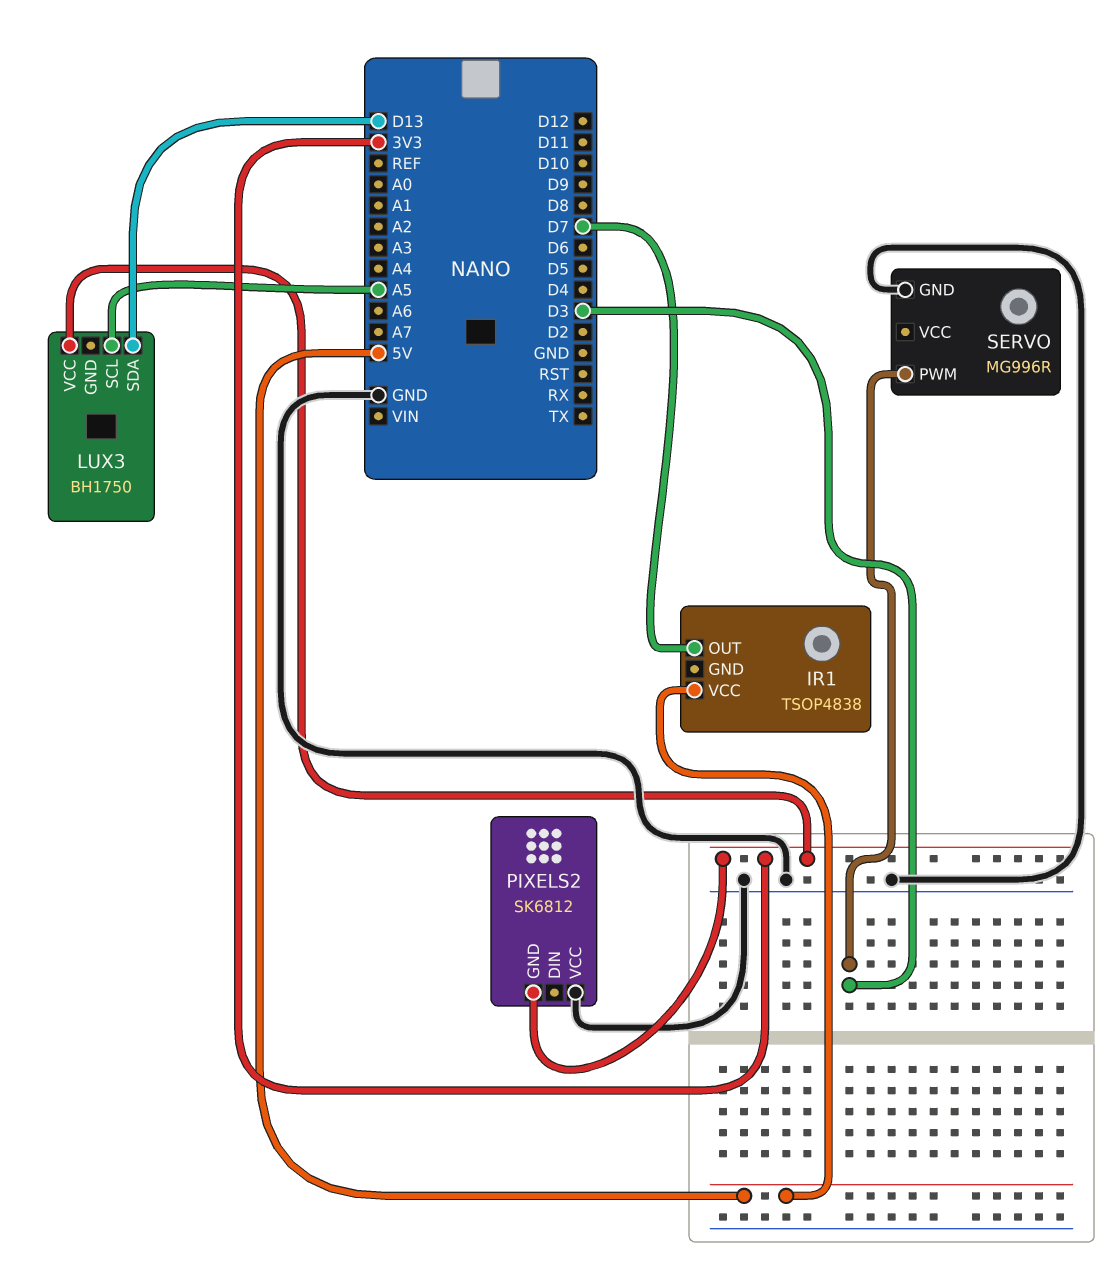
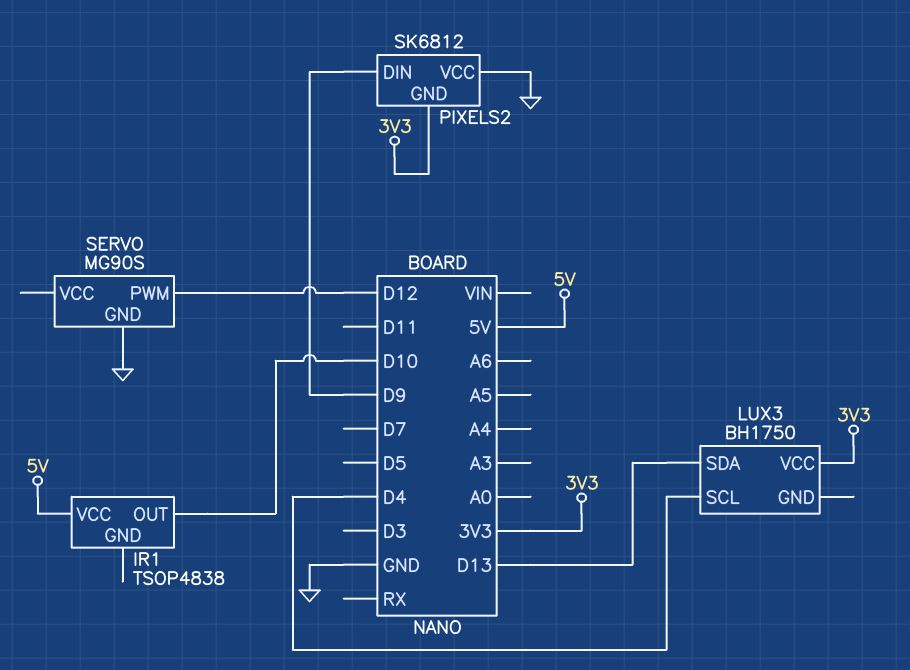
IR1 pin OUT: D7 -> D10
LUX3 pin SCL: A5 -> D4
PIXELS2 pin DIN: none -> D9
SERVO: MG996R -> MG90S
SERVO pin PWM: D3 -> D12

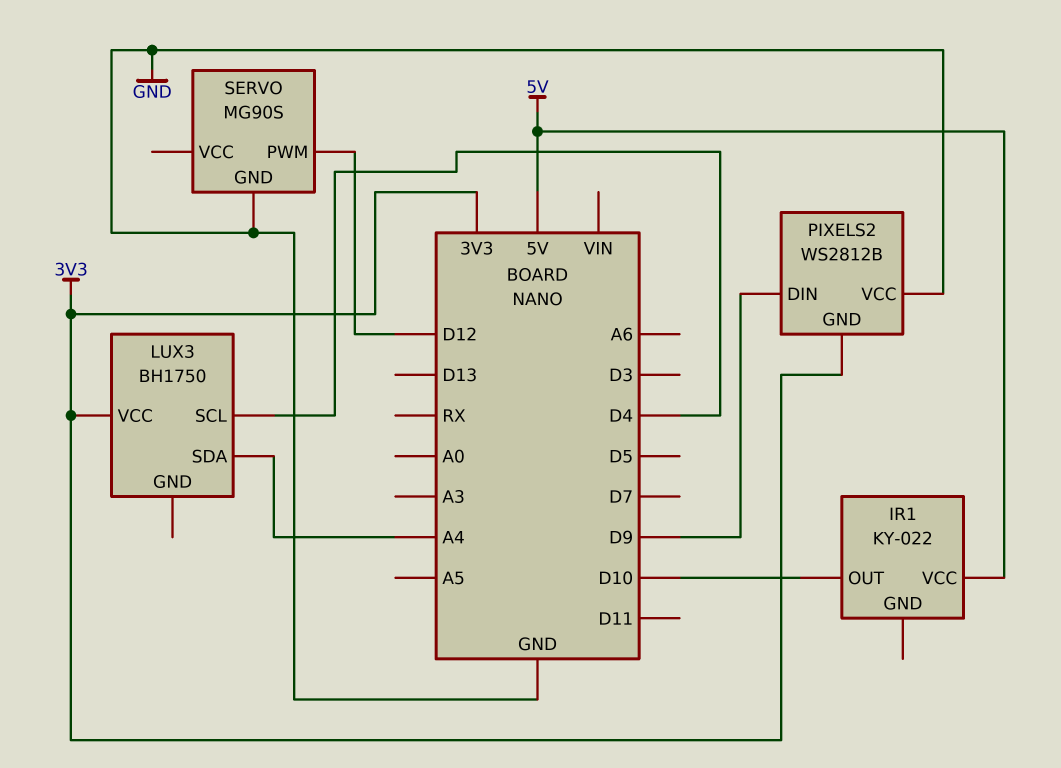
IR1: TSOP4838 -> KY-022
LUX3 pin SDA: D13 -> A4
PIXELS2: SK6812 -> WS2812B

